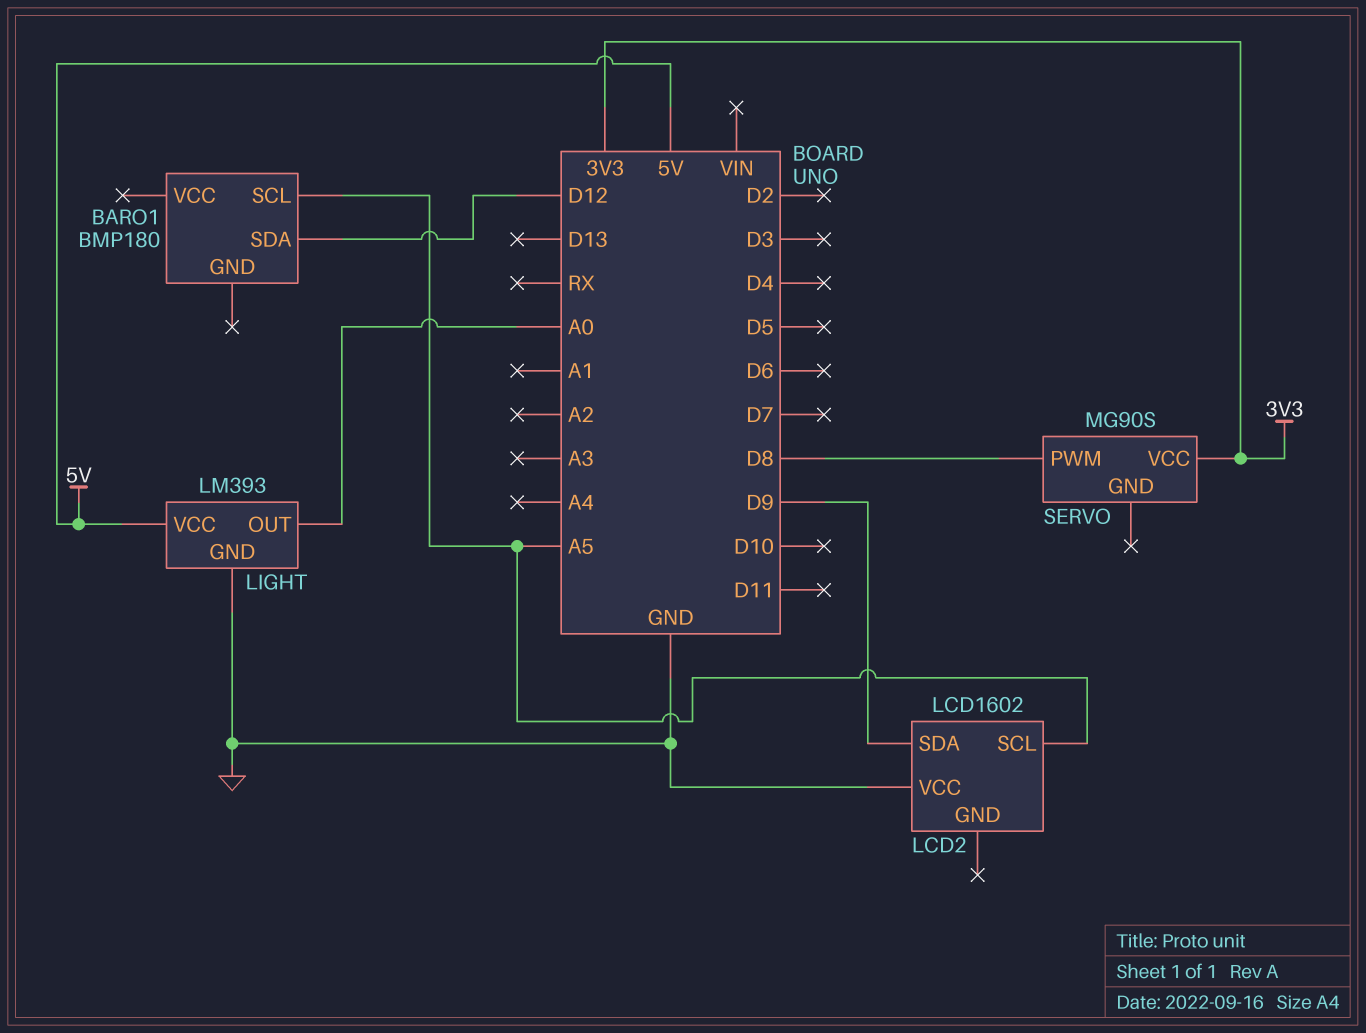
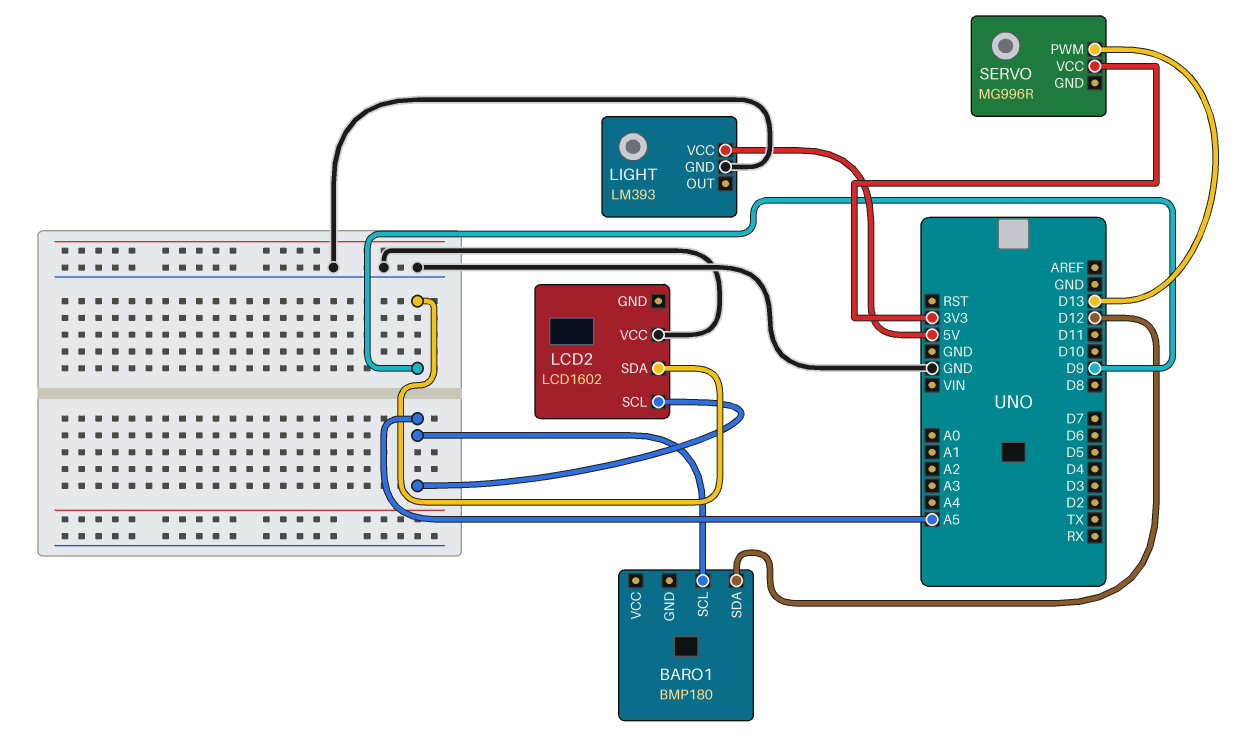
LIGHT pin OUT: A0 -> none
SERVO: MG90S -> MG996R
SERVO pin PWM: D8 -> D13

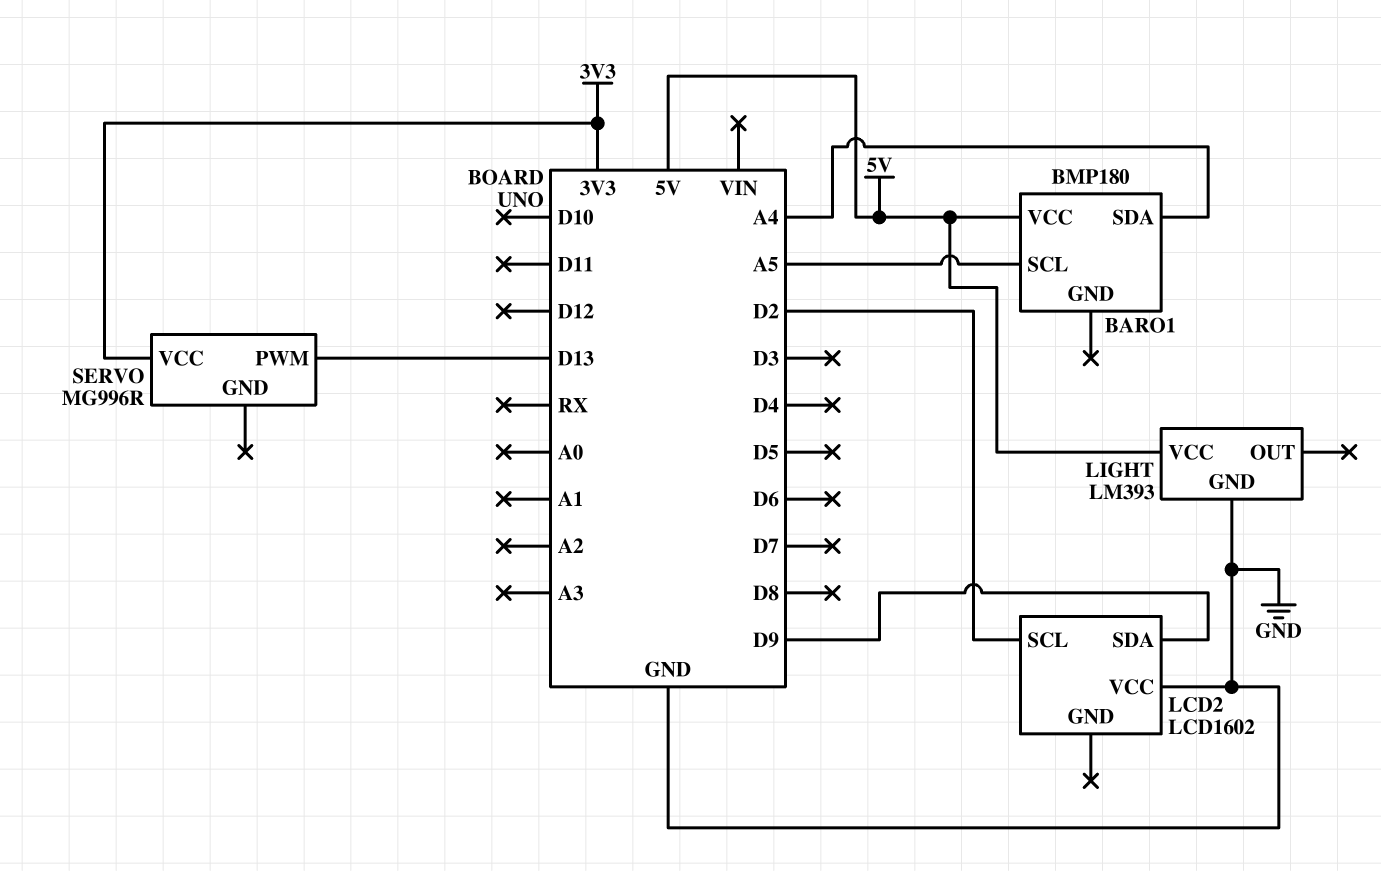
BARO1 pin SDA: D12 -> A4
BARO1 pin VCC: none -> 5V
LCD2 pin SCL: A5 -> D2

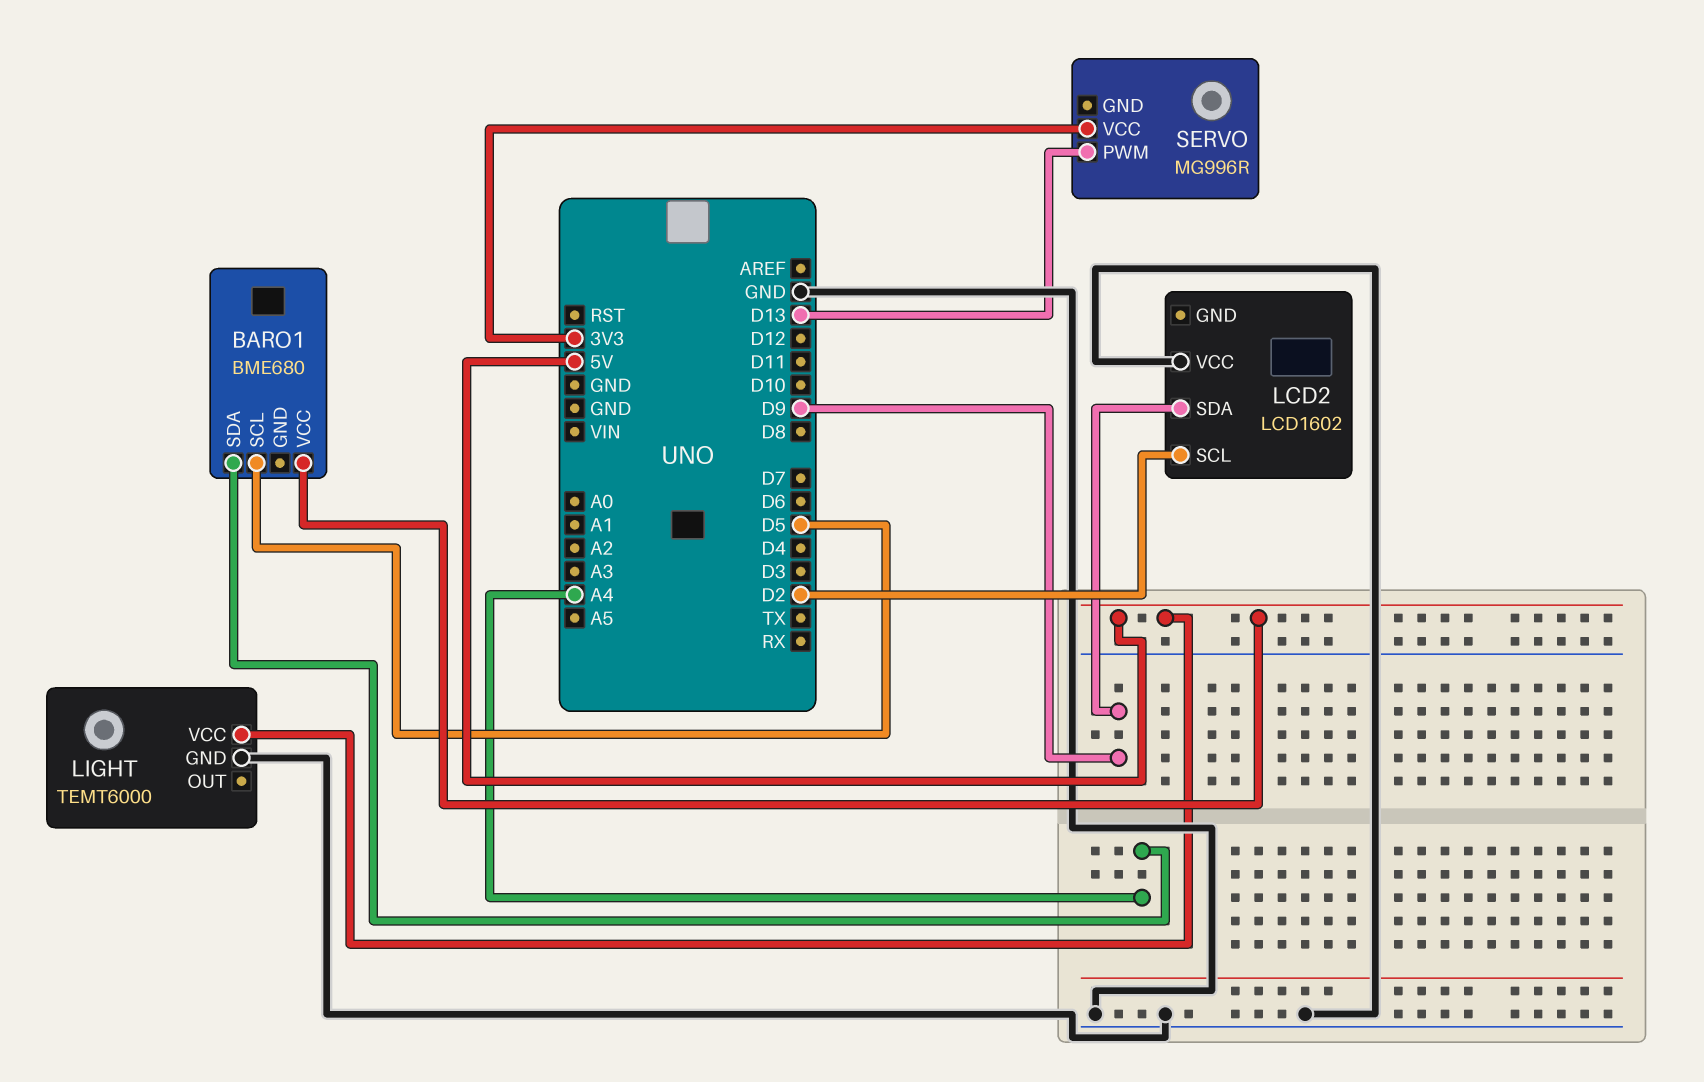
BARO1: BMP180 -> BME680
BARO1 pin SCL: A5 -> D5
LIGHT: LM393 -> TEMT6000

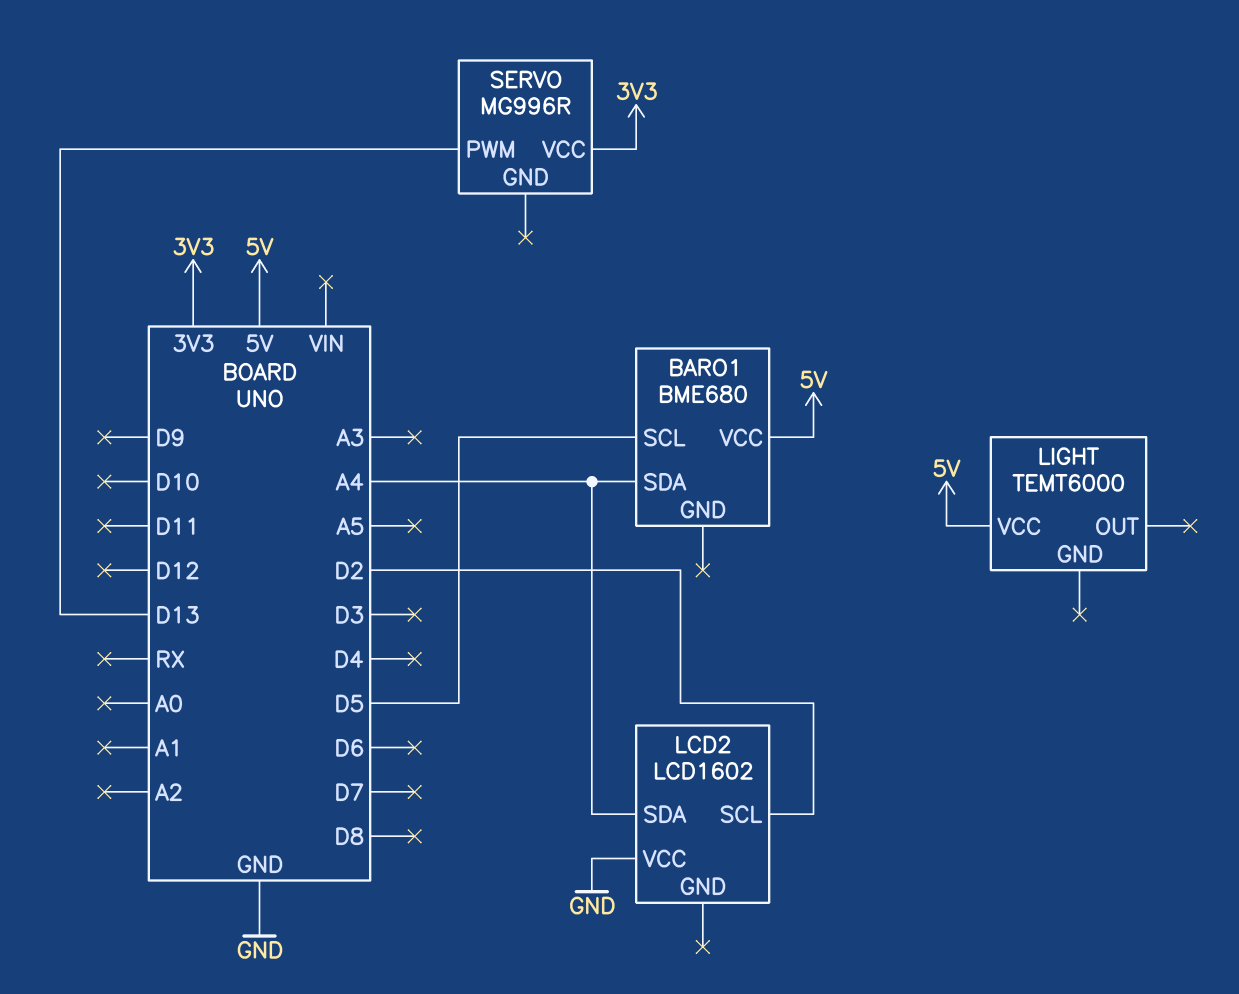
LCD2 pin SDA: D9 -> A4
LIGHT pin GND: GND -> none

